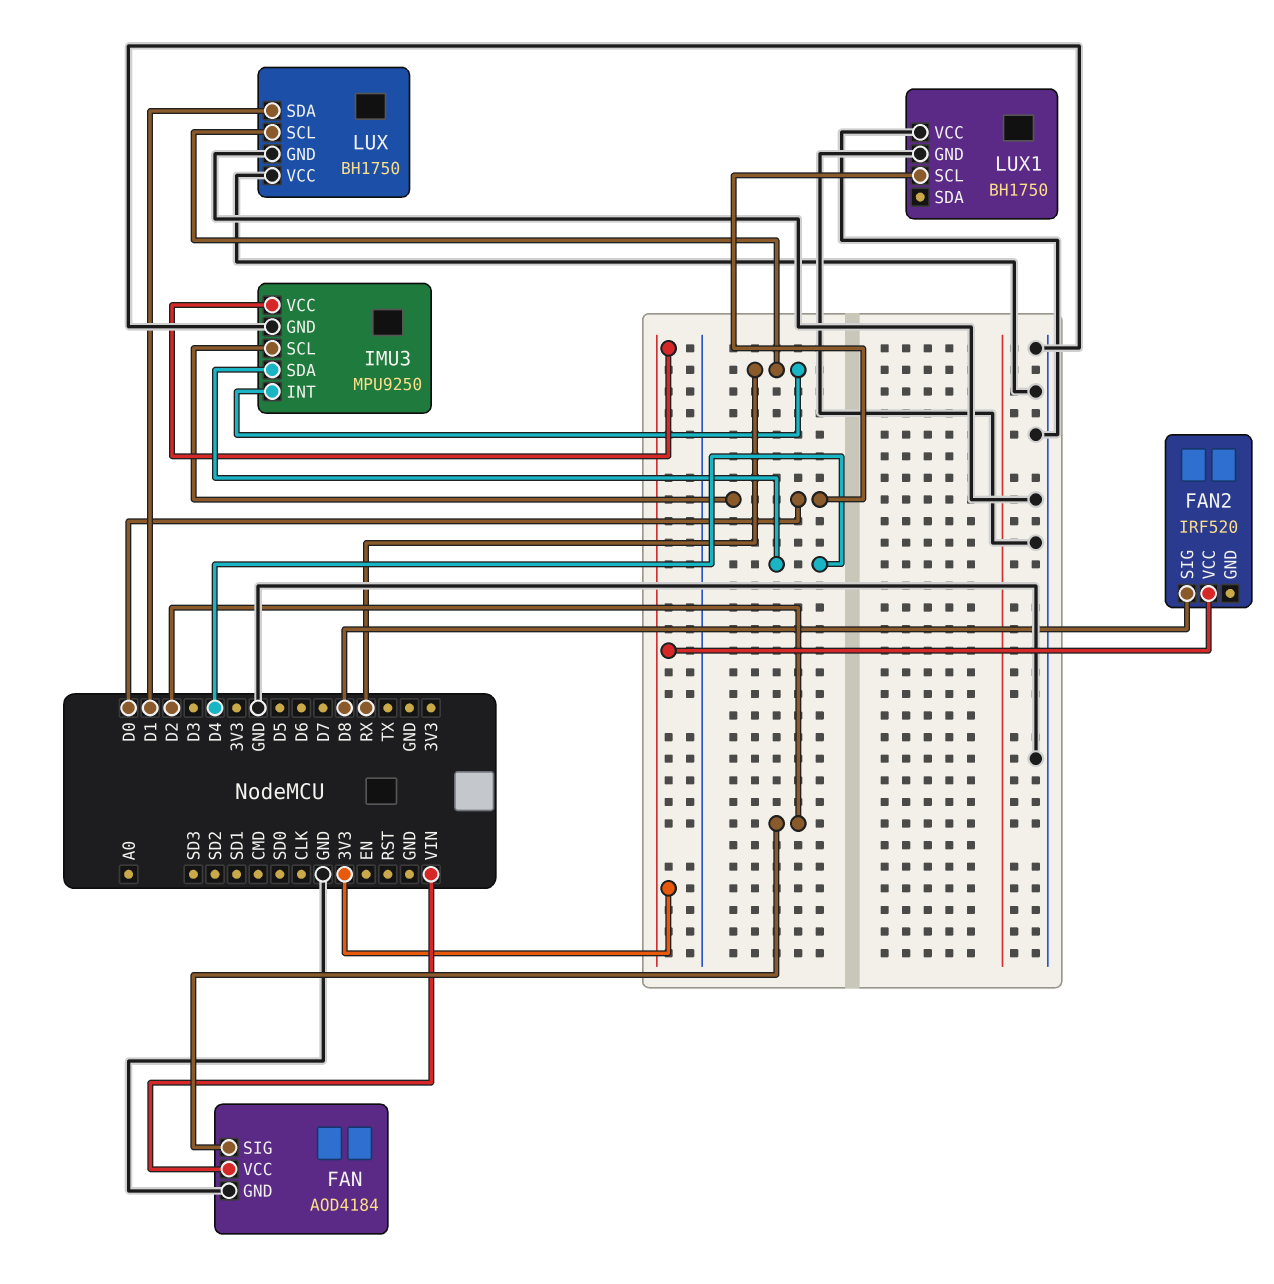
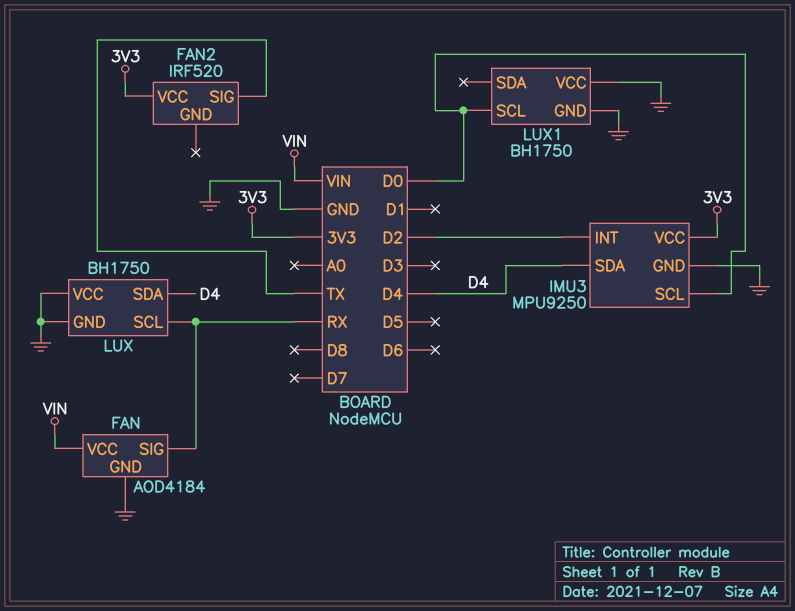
FAN pin SIG: D2 -> RX
FAN2 pin SIG: D8 -> TX
IMU3 pin INT: RX -> D2
LUX pin SDA: D1 -> D4

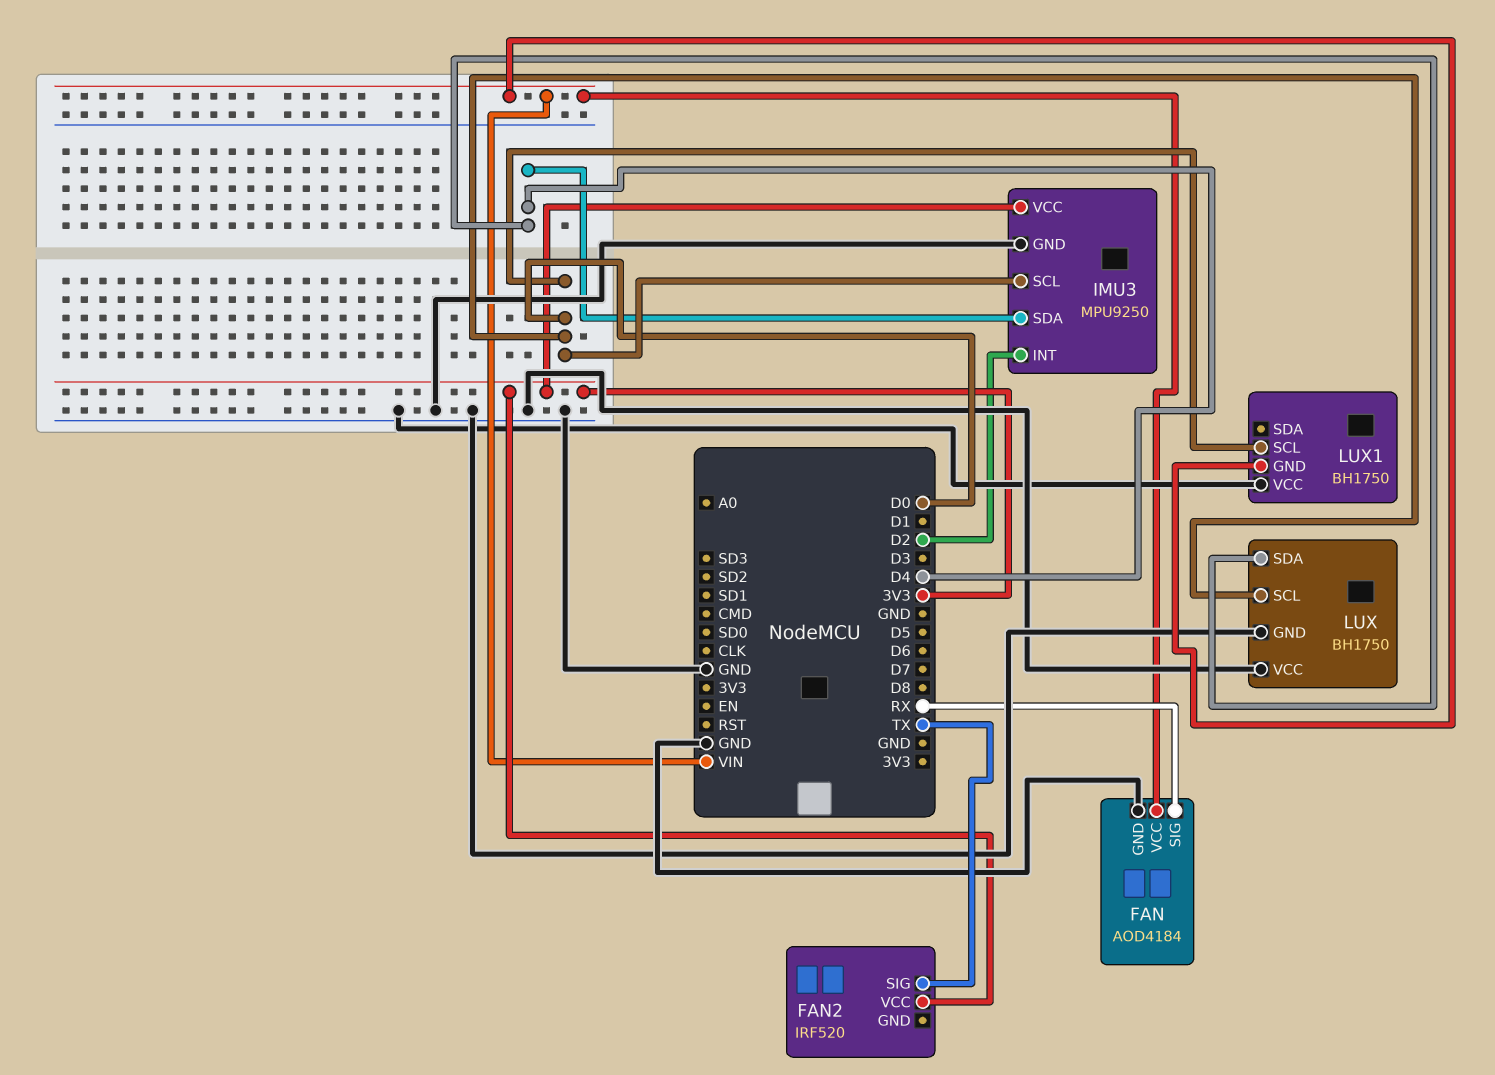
LUX pin SCL: RX -> D0
LUX1 pin GND: GND -> VIN

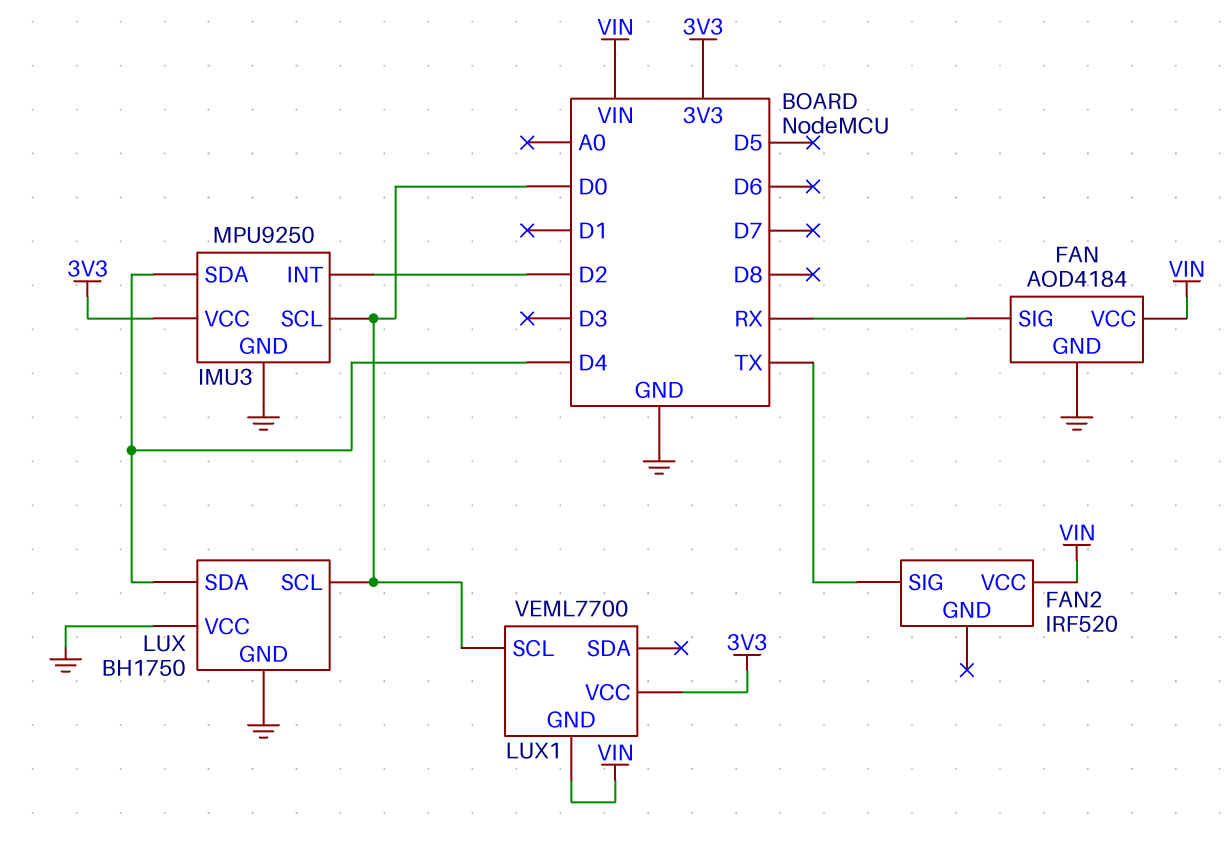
FAN2 pin VCC: 3V3 -> VIN
LUX1: BH1750 -> VEML7700
LUX1 pin VCC: GND -> 3V3

